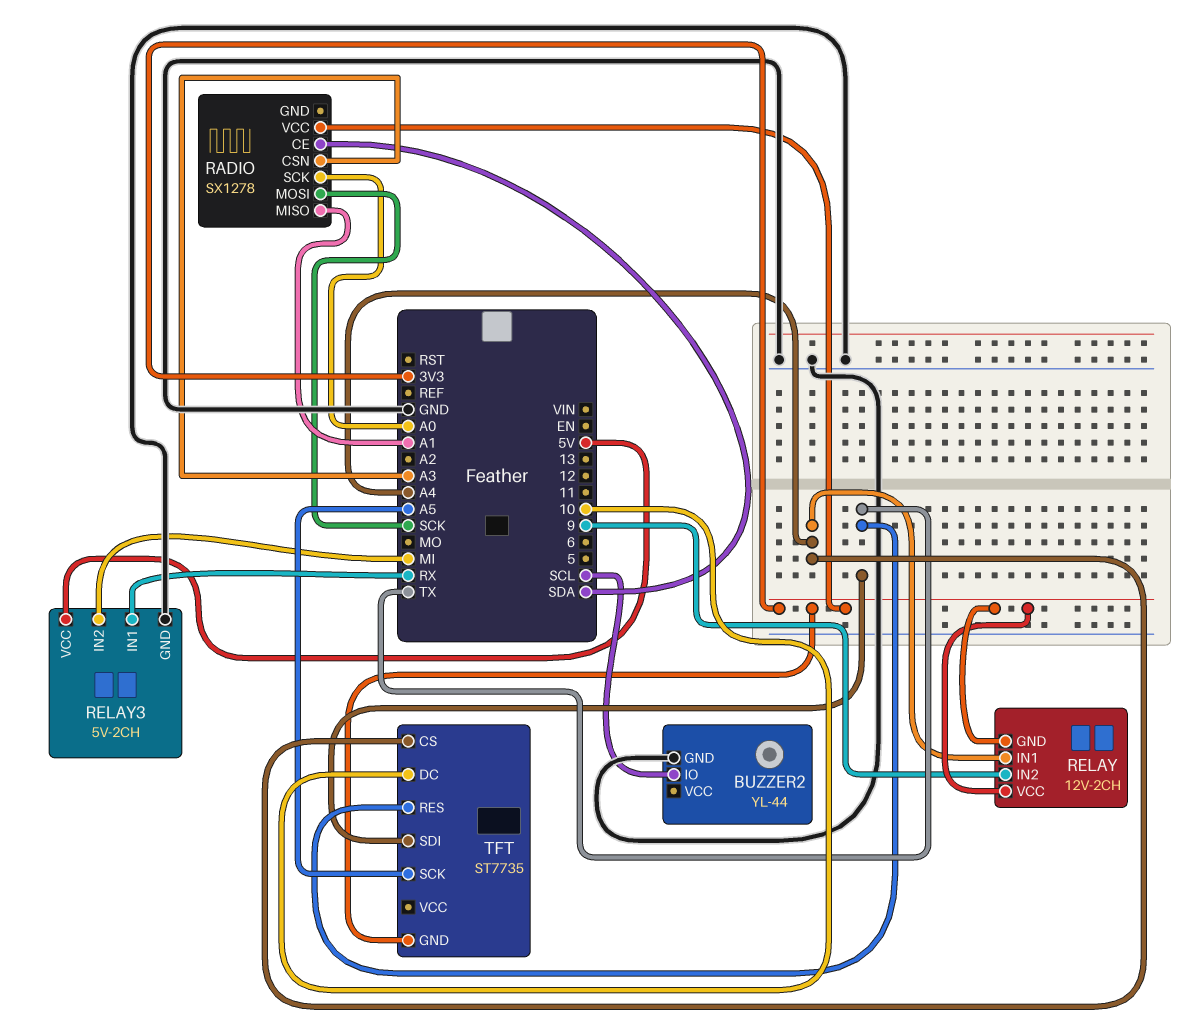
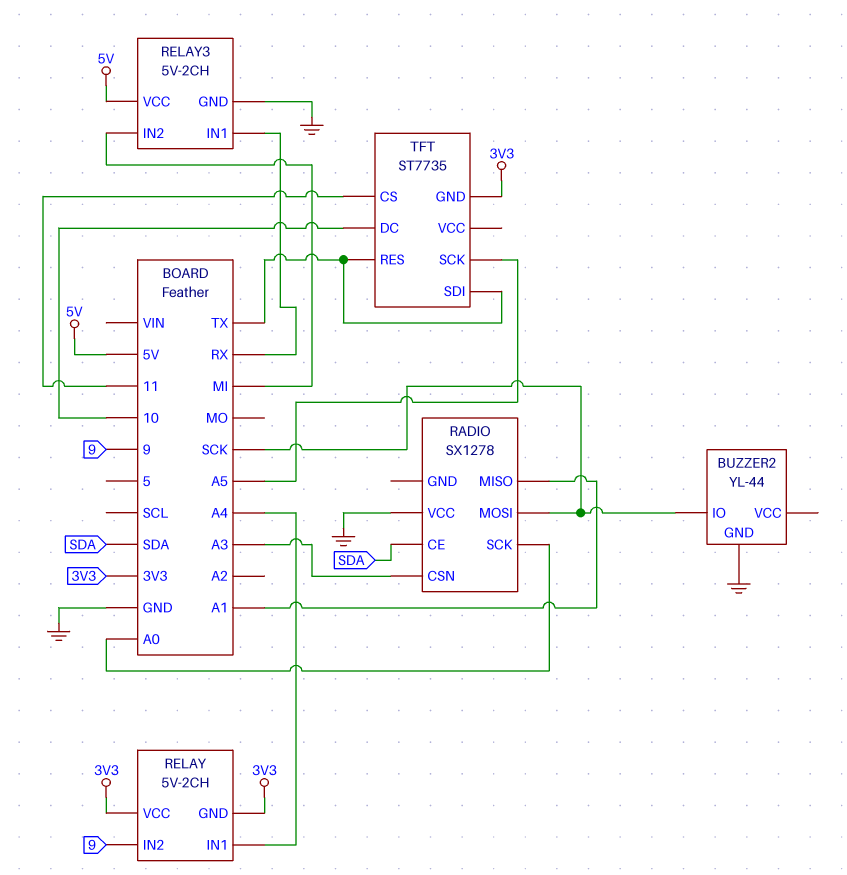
BUZZER2 pin IO: SCL -> SCK
RADIO pin VCC: 3V3 -> GND
RELAY: 12V-2CH -> 5V-2CH
TFT pin CS: A4 -> 11

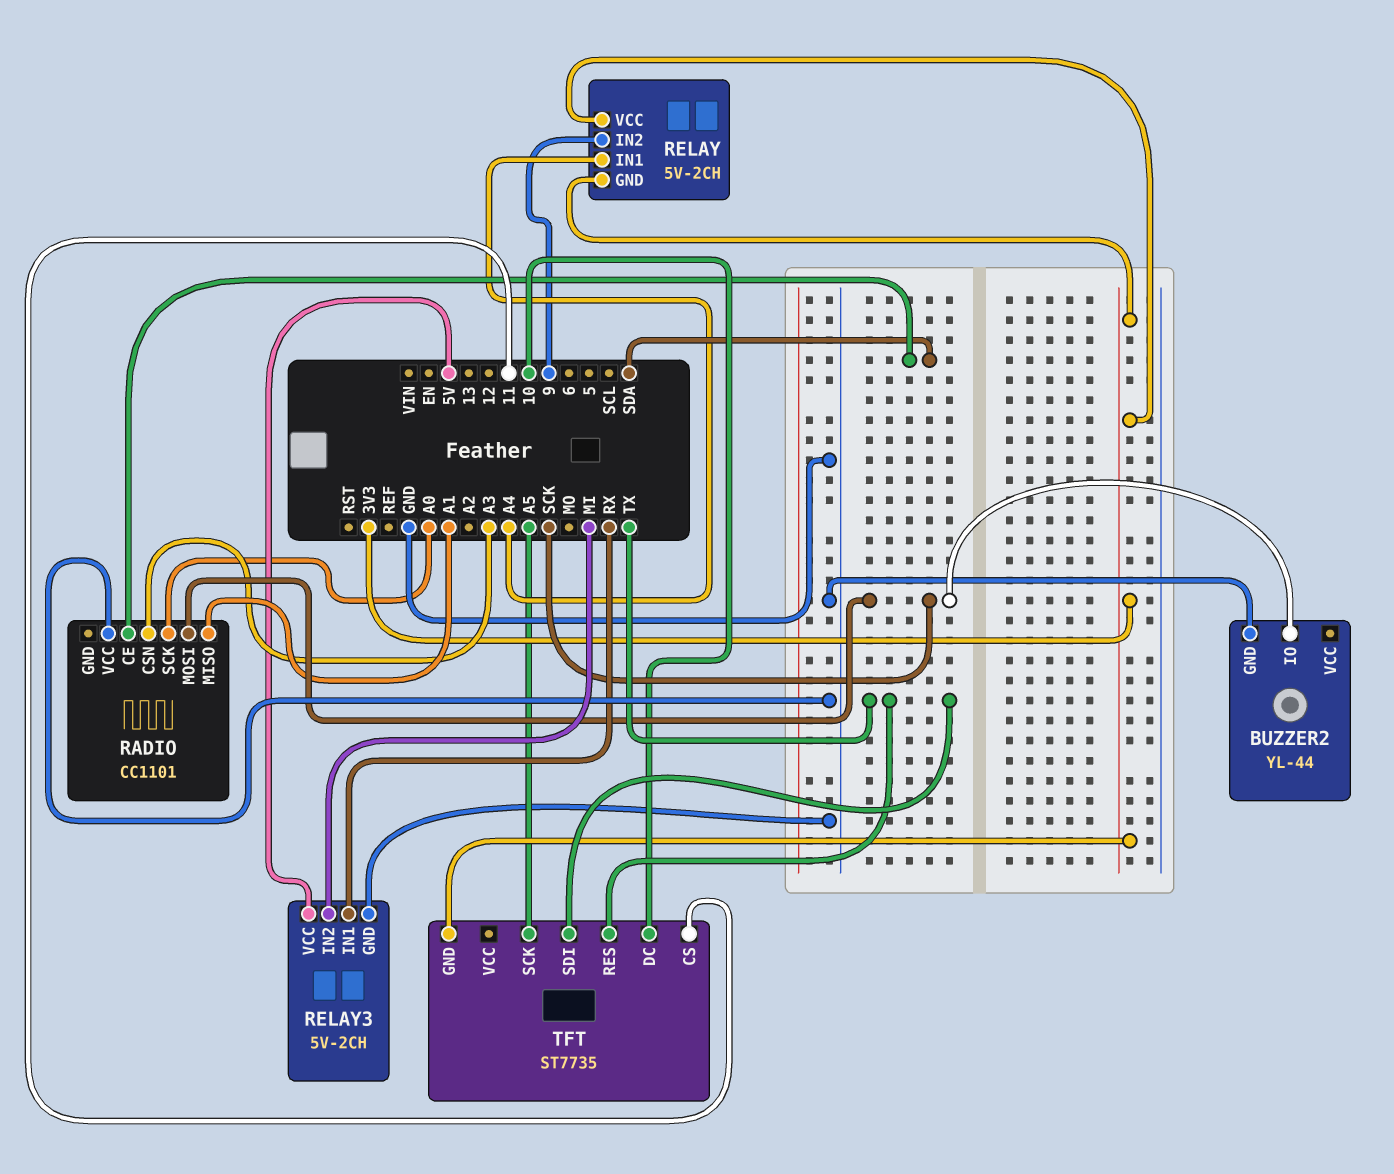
RADIO: SX1278 -> CC1101

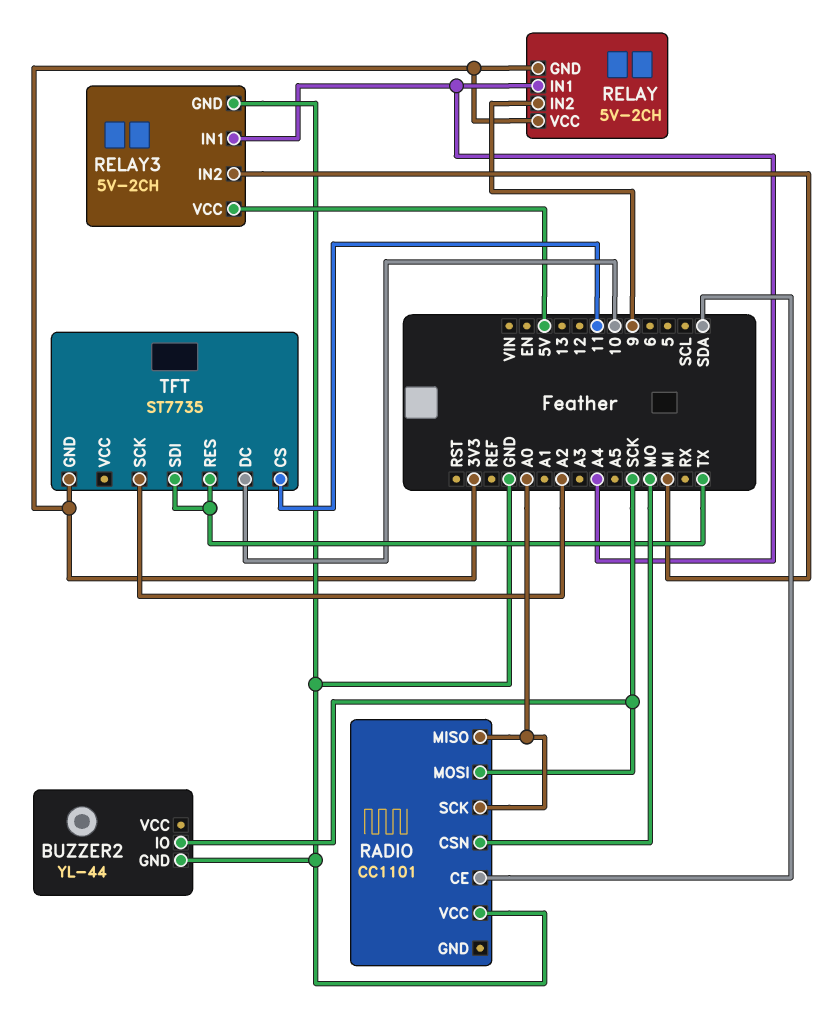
RADIO pin CSN: A3 -> MO
RADIO pin MISO: A1 -> A0
RELAY3 pin IN1: RX -> A4
TFT pin SCK: A5 -> A2

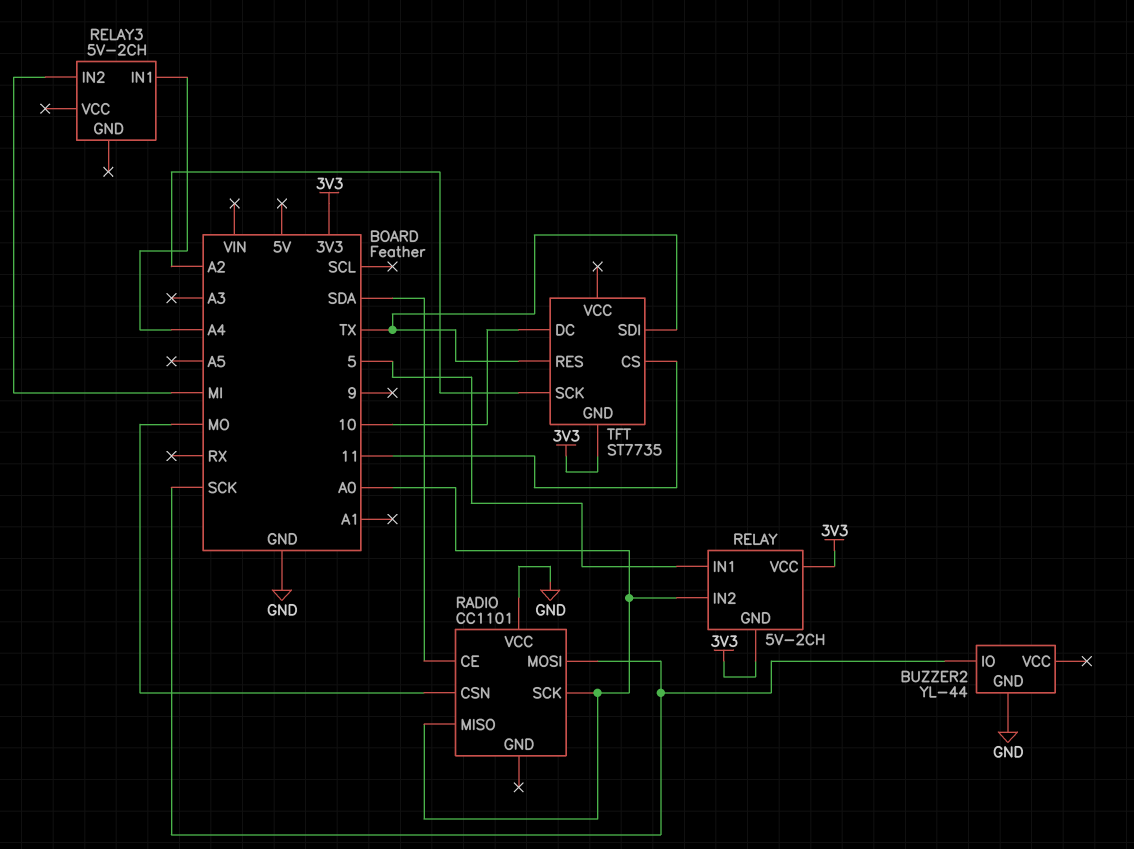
RELAY pin IN1: A4 -> 5
RELAY pin IN2: 9 -> A0
RELAY3 pin GND: GND -> none
RELAY3 pin VCC: 5V -> none

